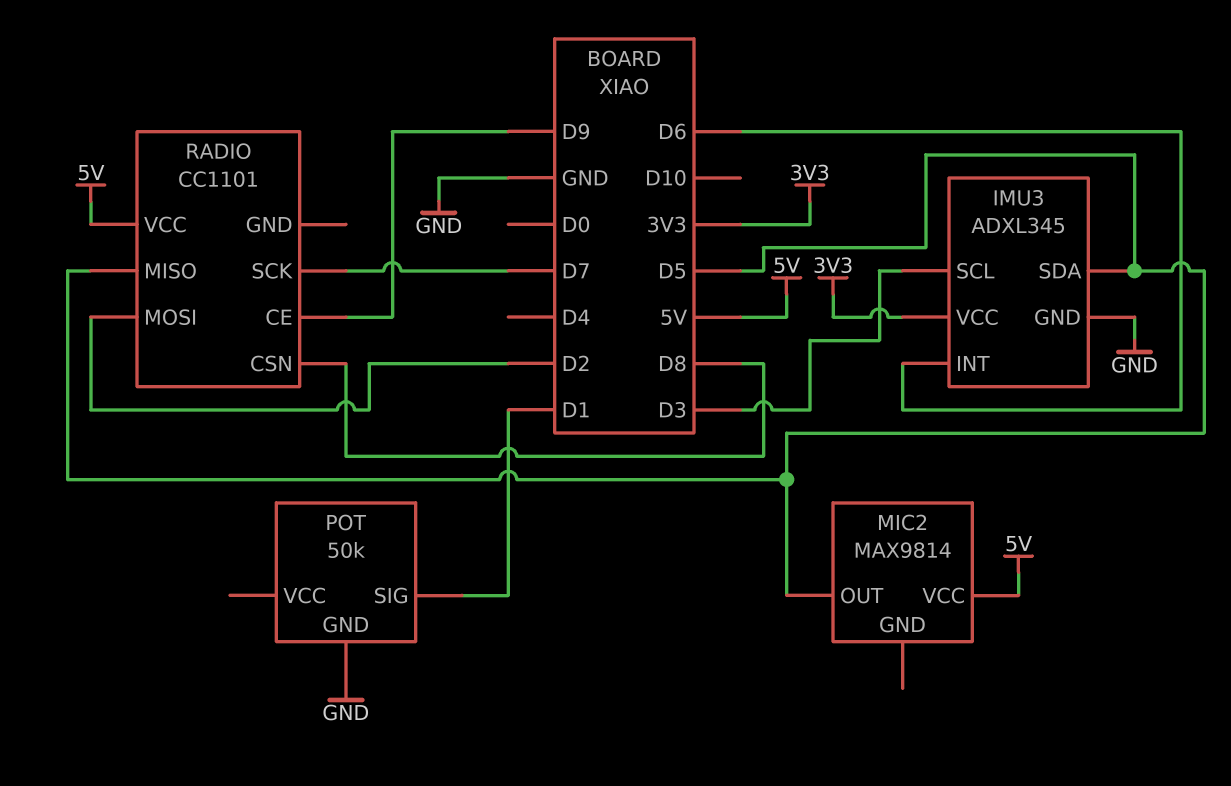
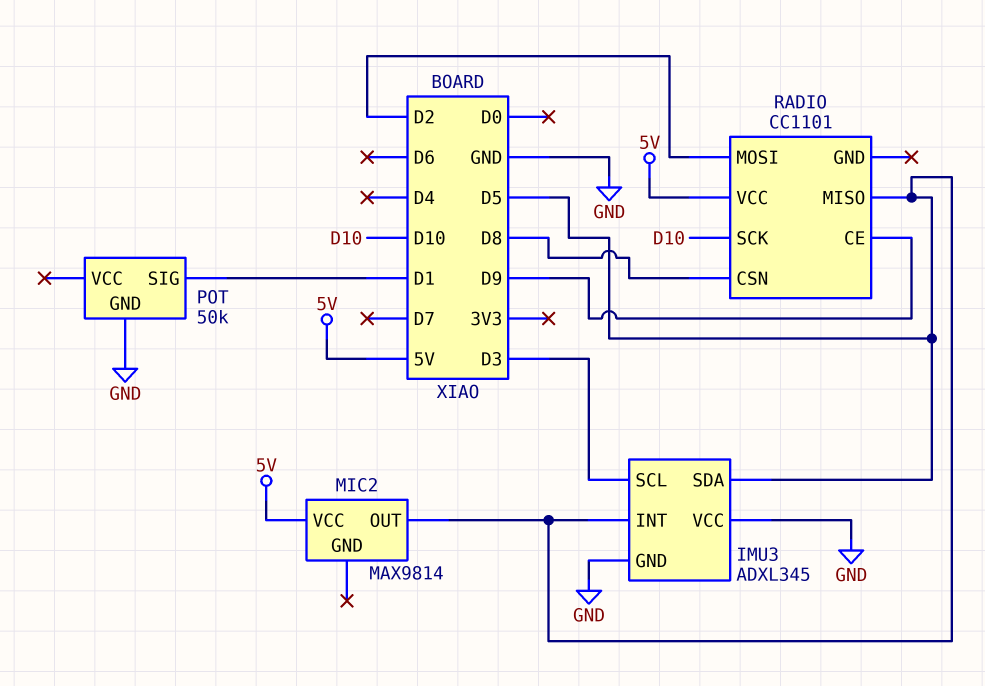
IMU3 pin INT: D6 -> D5
IMU3 pin VCC: 3V3 -> GND
RADIO pin SCK: D7 -> D10

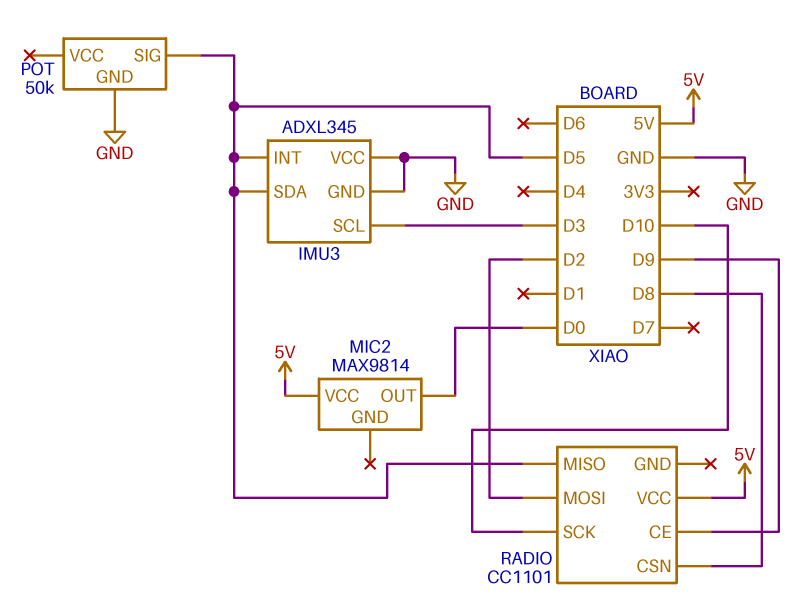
MIC2 pin OUT: D5 -> D0
POT pin SIG: D1 -> D5

